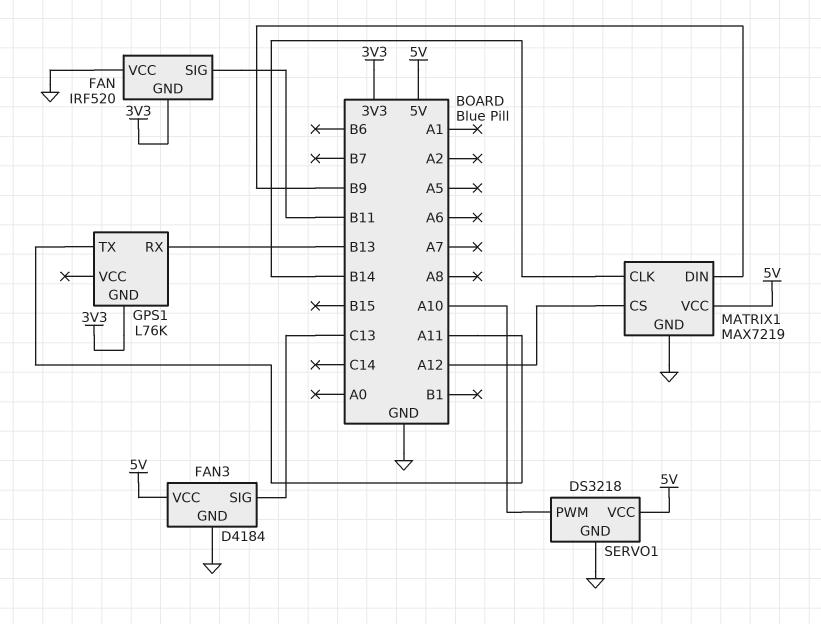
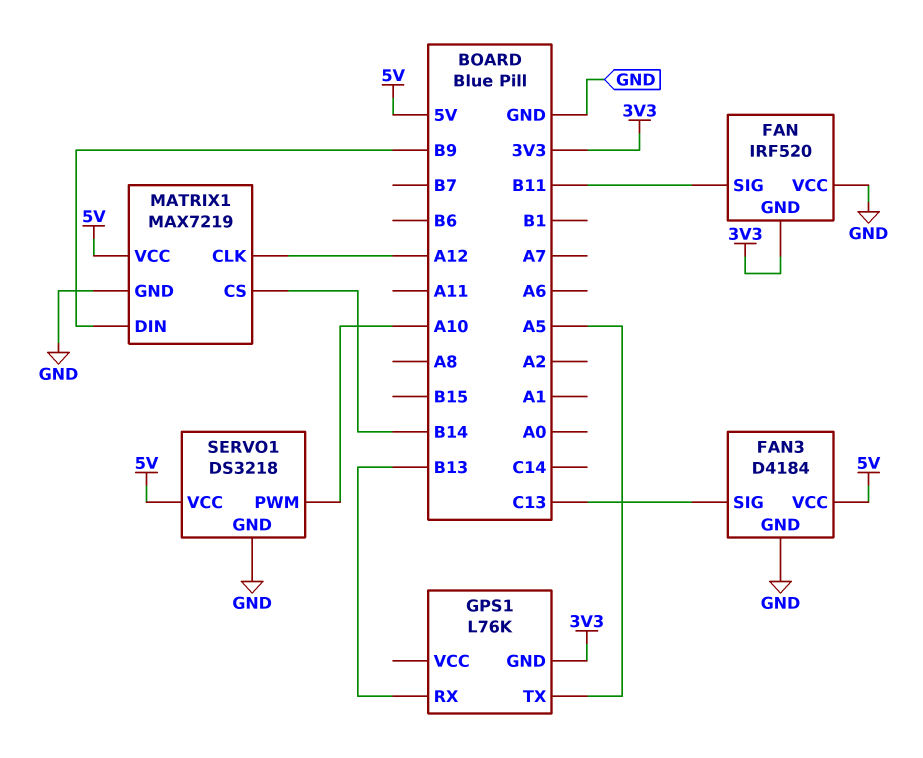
GPS1 pin TX: A11 -> A5
MATRIX1 pin CLK: B14 -> A12
MATRIX1 pin CS: A12 -> B14

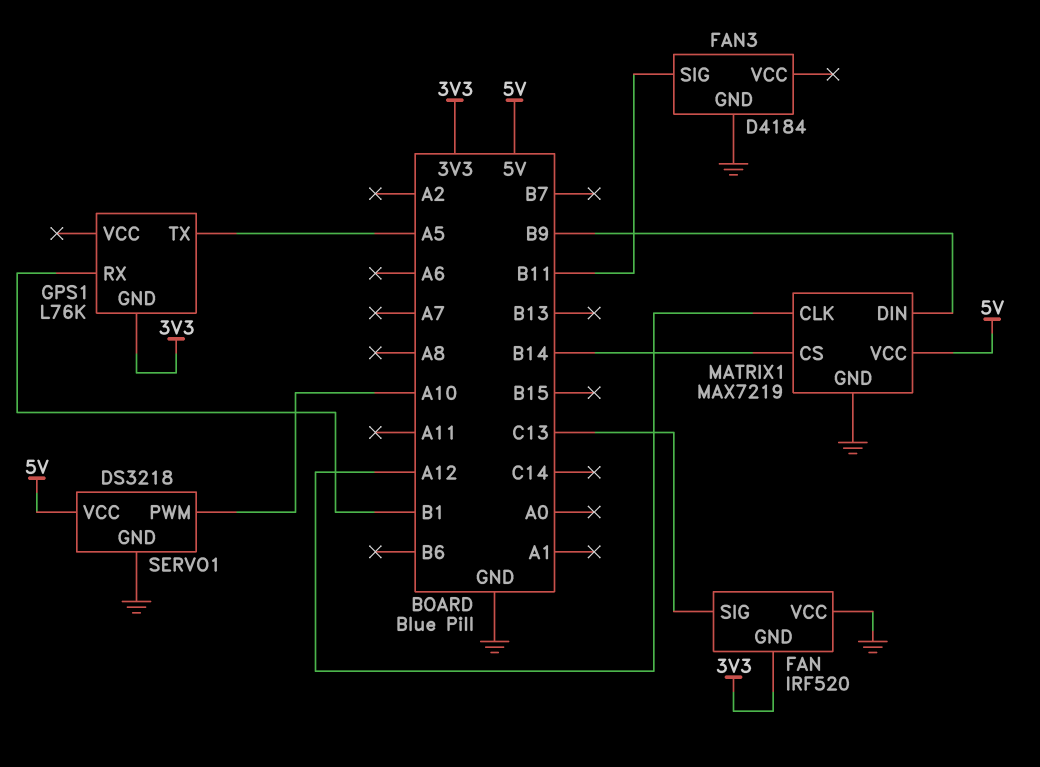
FAN pin SIG: B11 -> C13
FAN3 pin SIG: C13 -> B11
FAN3 pin VCC: 5V -> none
GPS1 pin RX: B13 -> B1

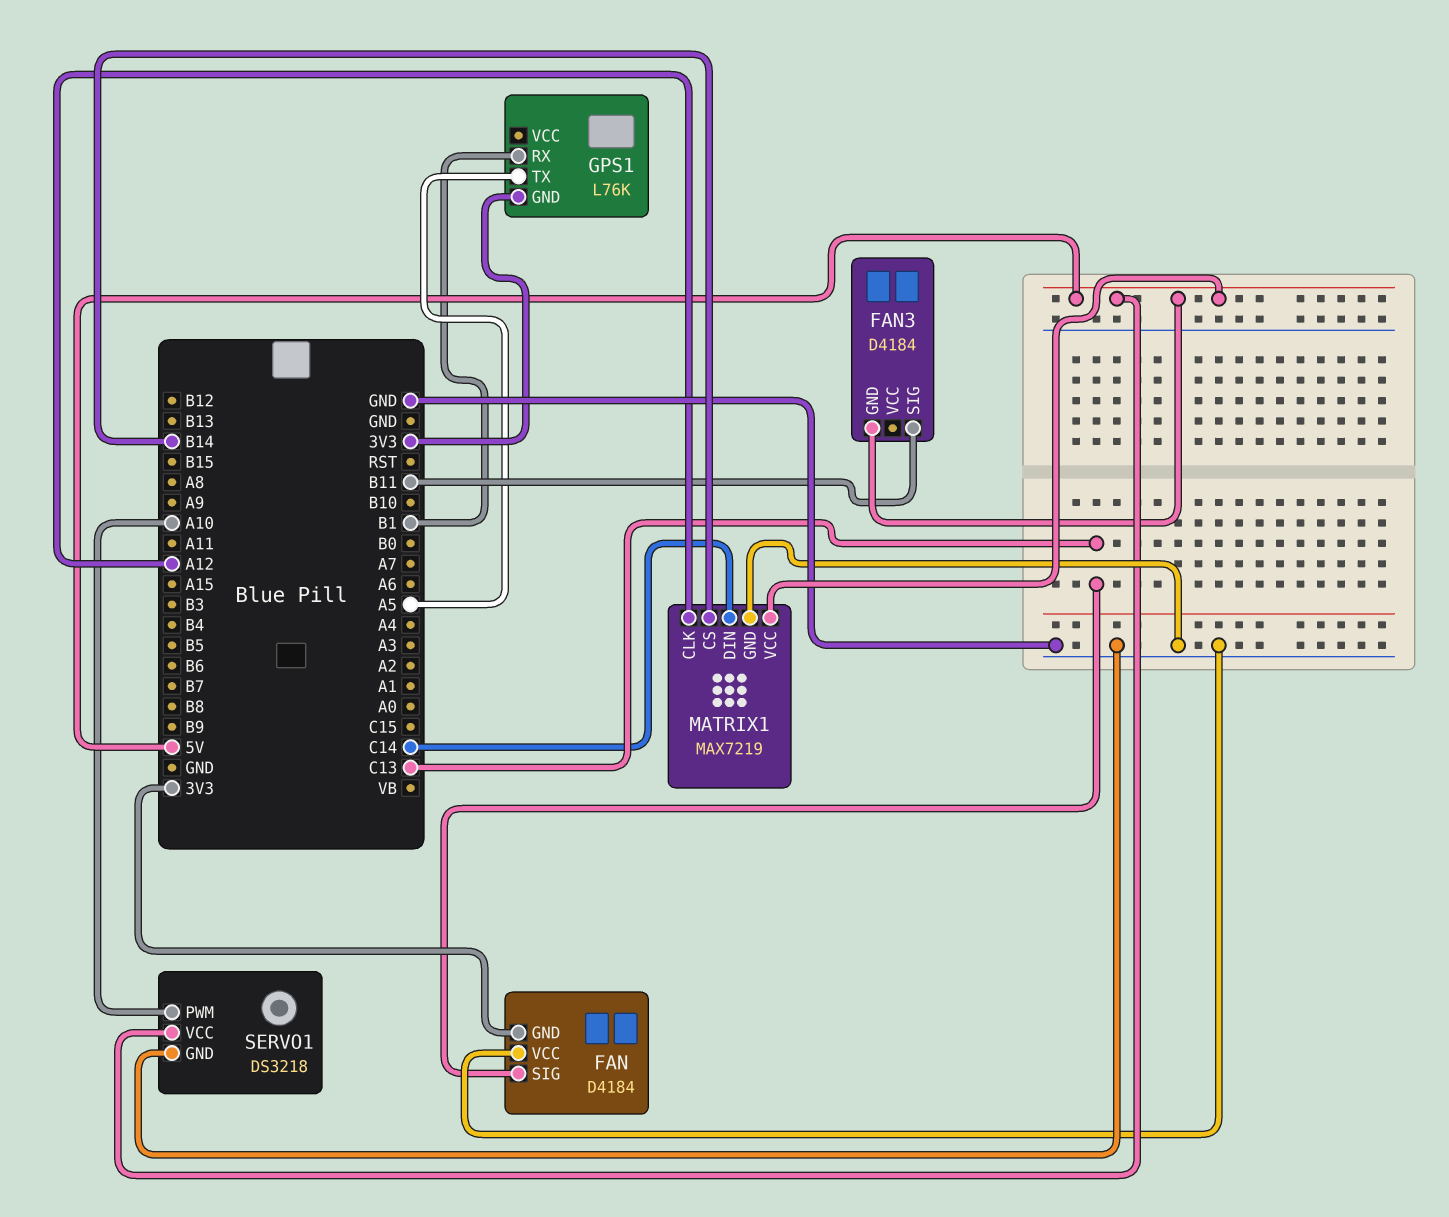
FAN: IRF520 -> D4184
FAN3 pin GND: GND -> 5V
MATRIX1 pin DIN: B9 -> C14

